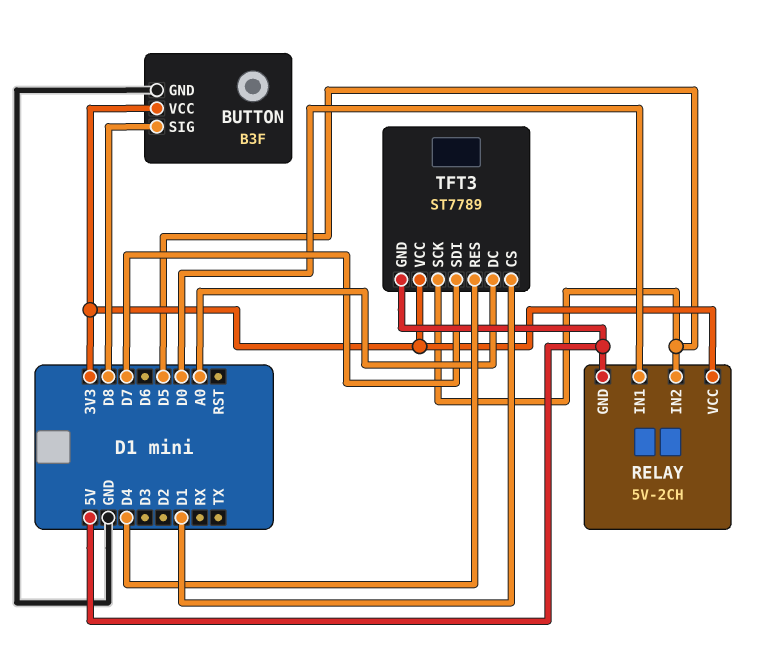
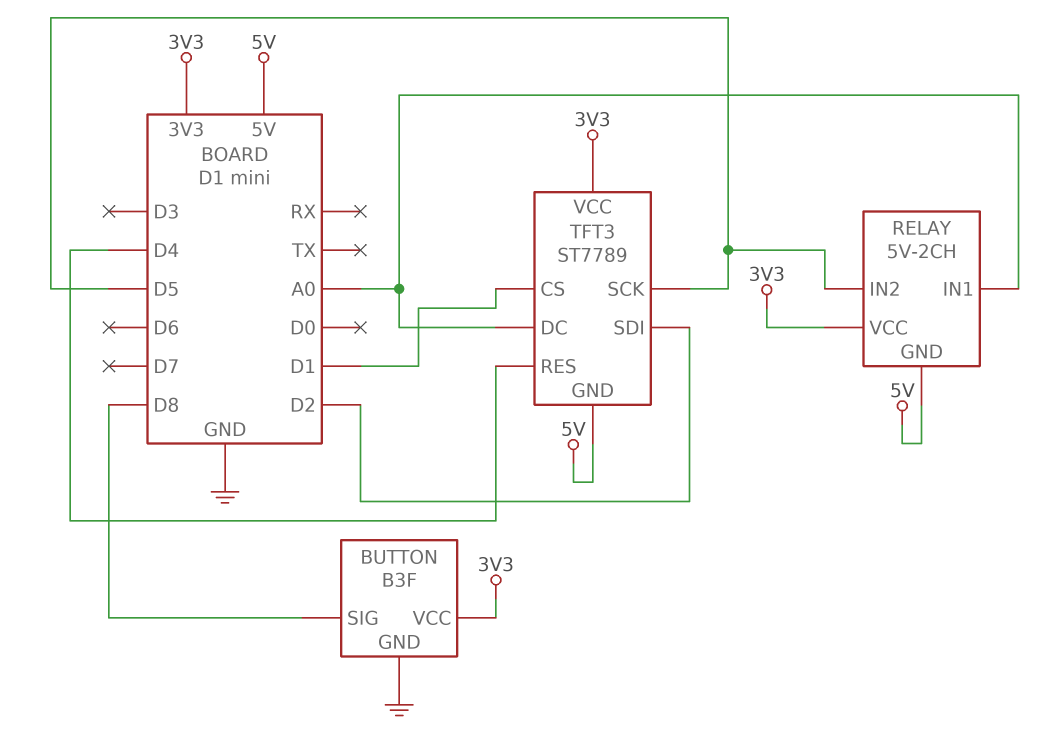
RELAY pin IN1: D0 -> A0
TFT3 pin SDI: D7 -> D2

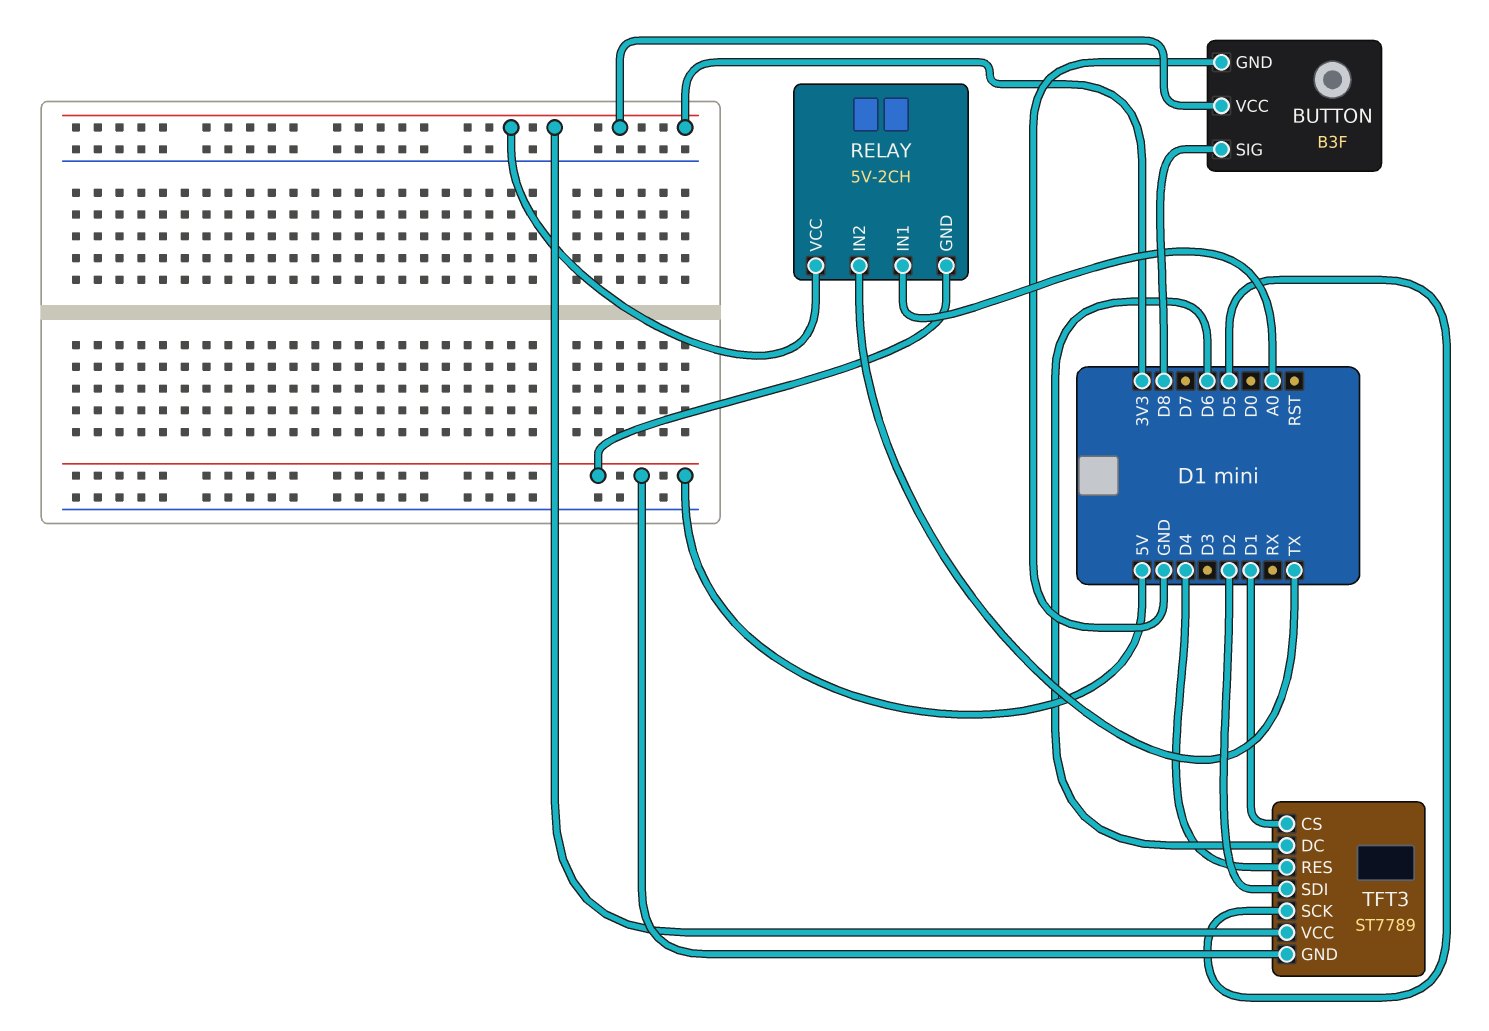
RELAY pin IN2: D5 -> TX
TFT3 pin DC: A0 -> D6

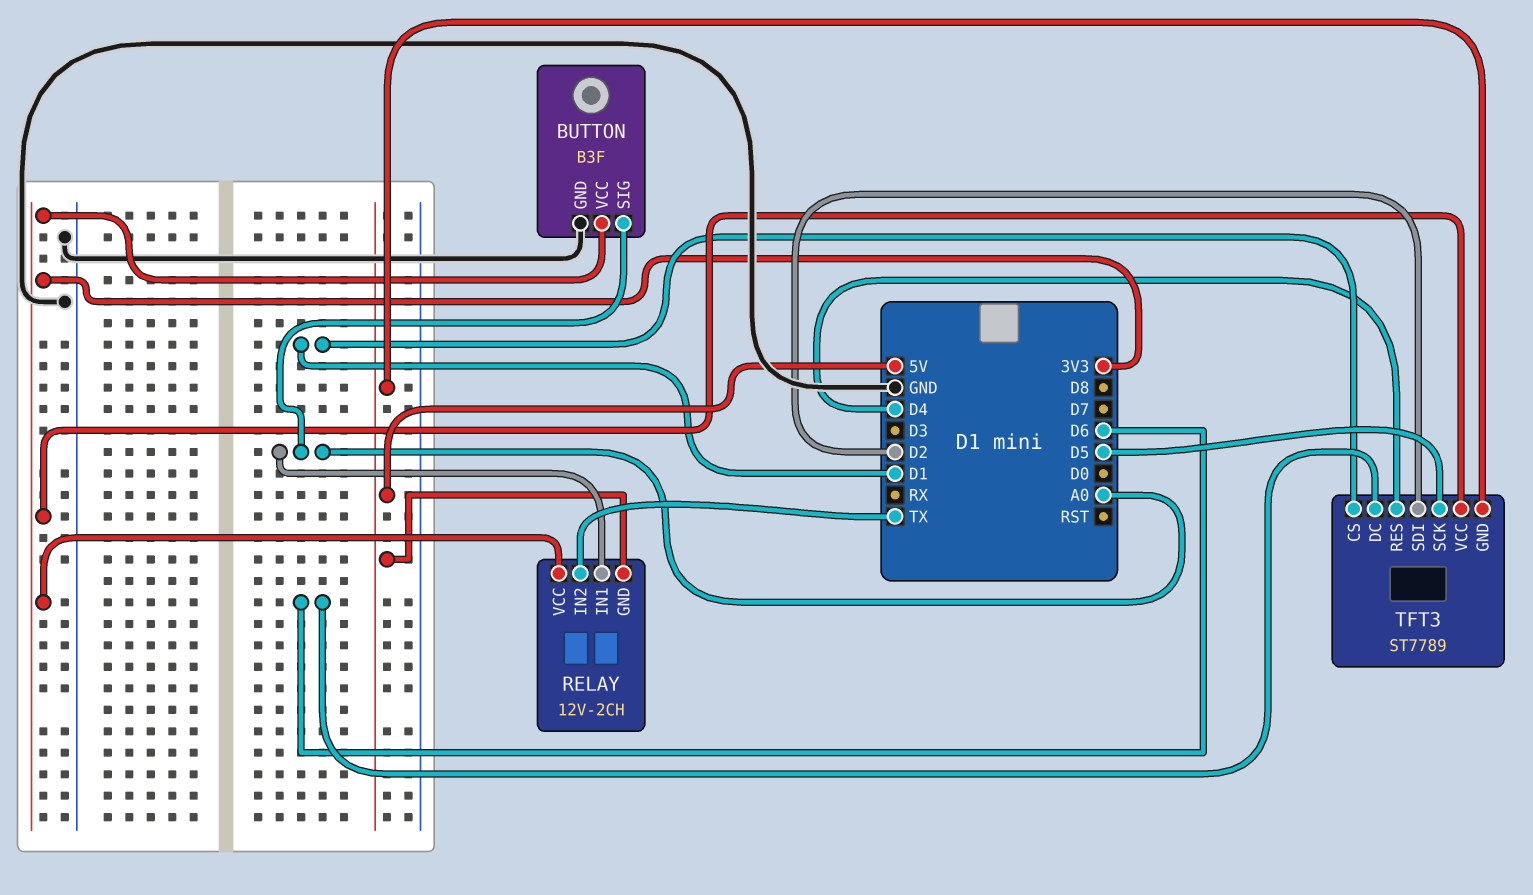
BUTTON pin SIG: D8 -> A0
RELAY: 5V-2CH -> 12V-2CH

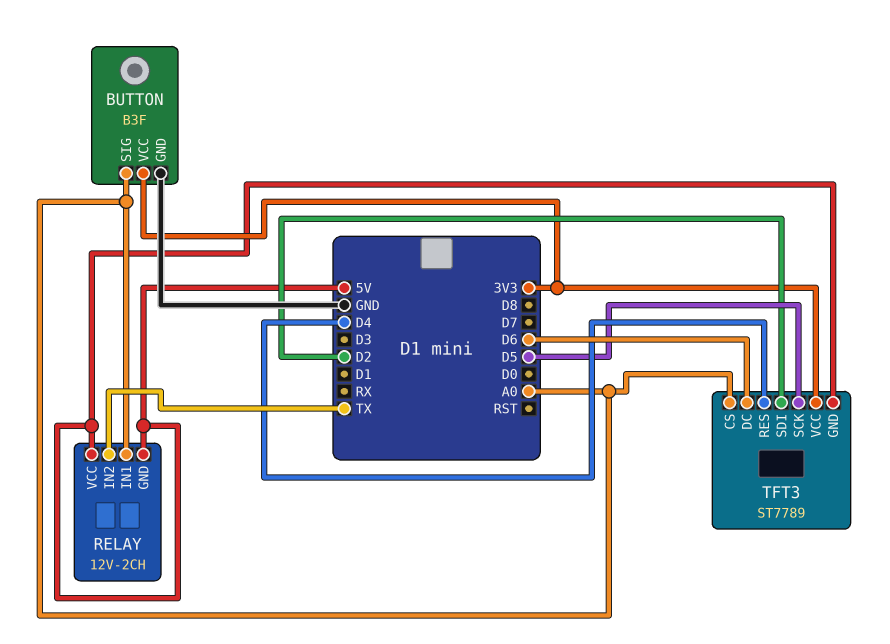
RELAY pin VCC: 3V3 -> 5V
TFT3 pin CS: D1 -> A0

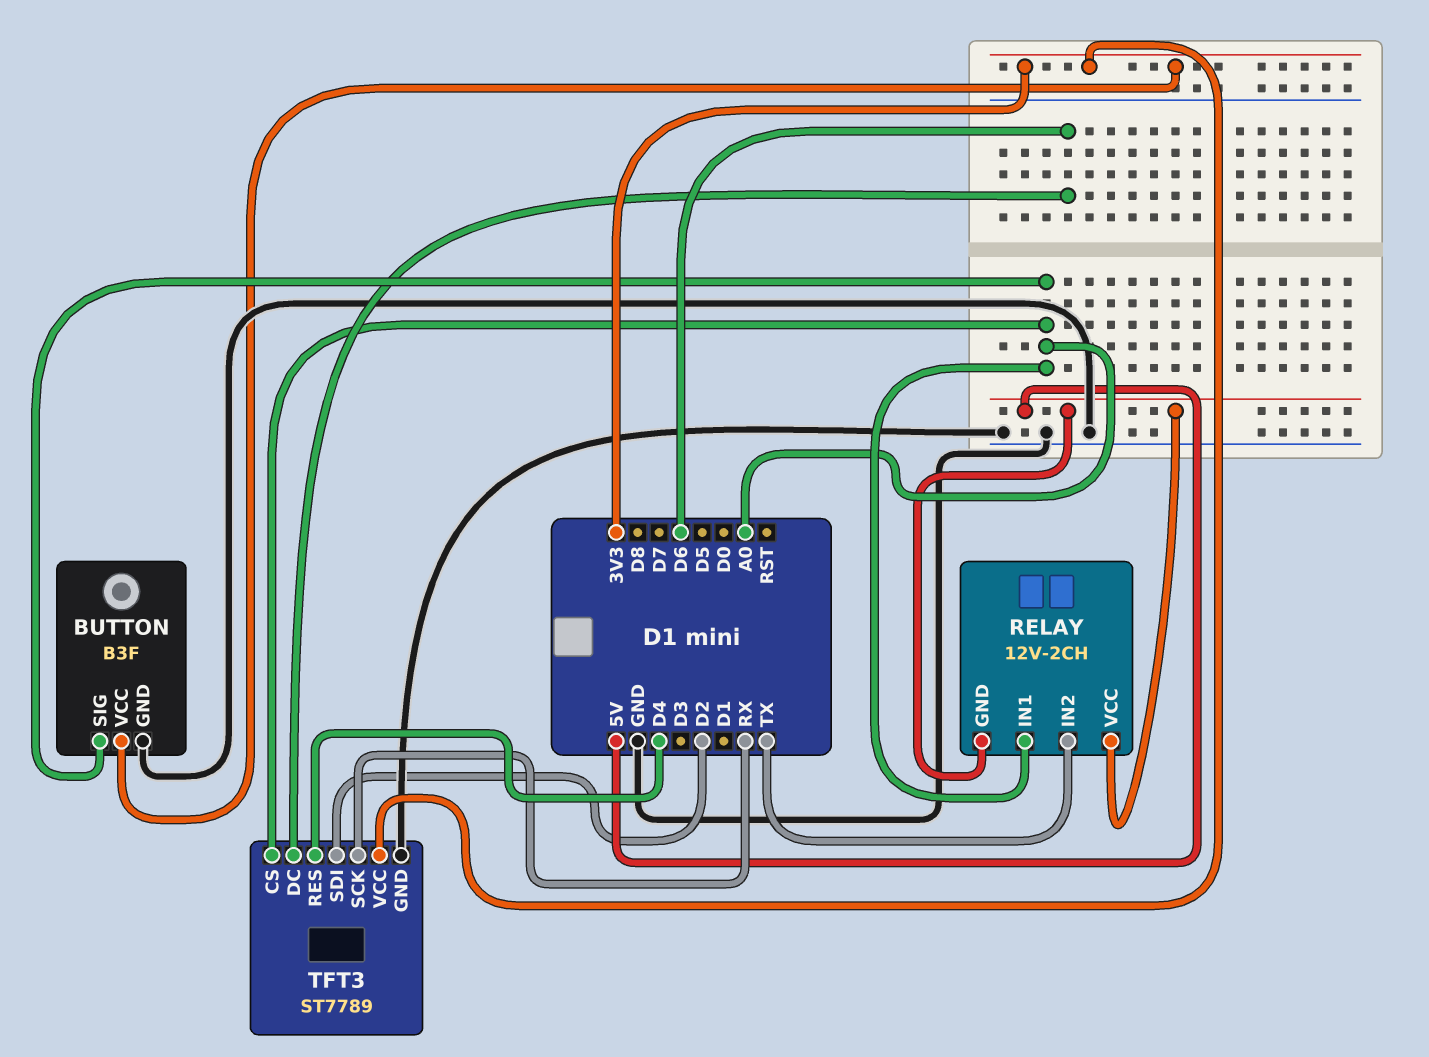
TFT3 pin GND: 5V -> GND
TFT3 pin SCK: D5 -> RX

